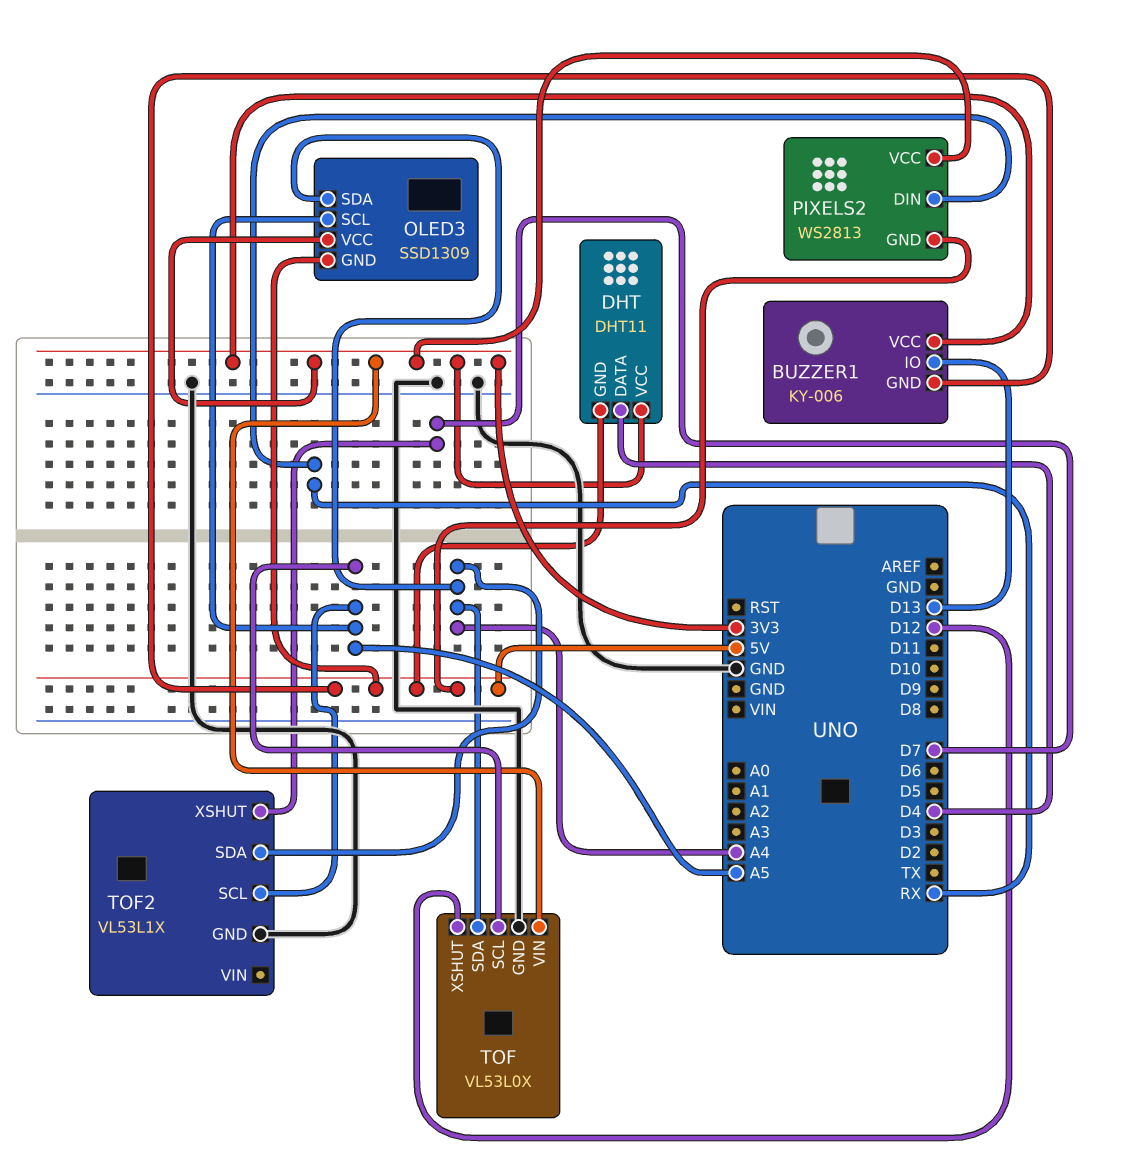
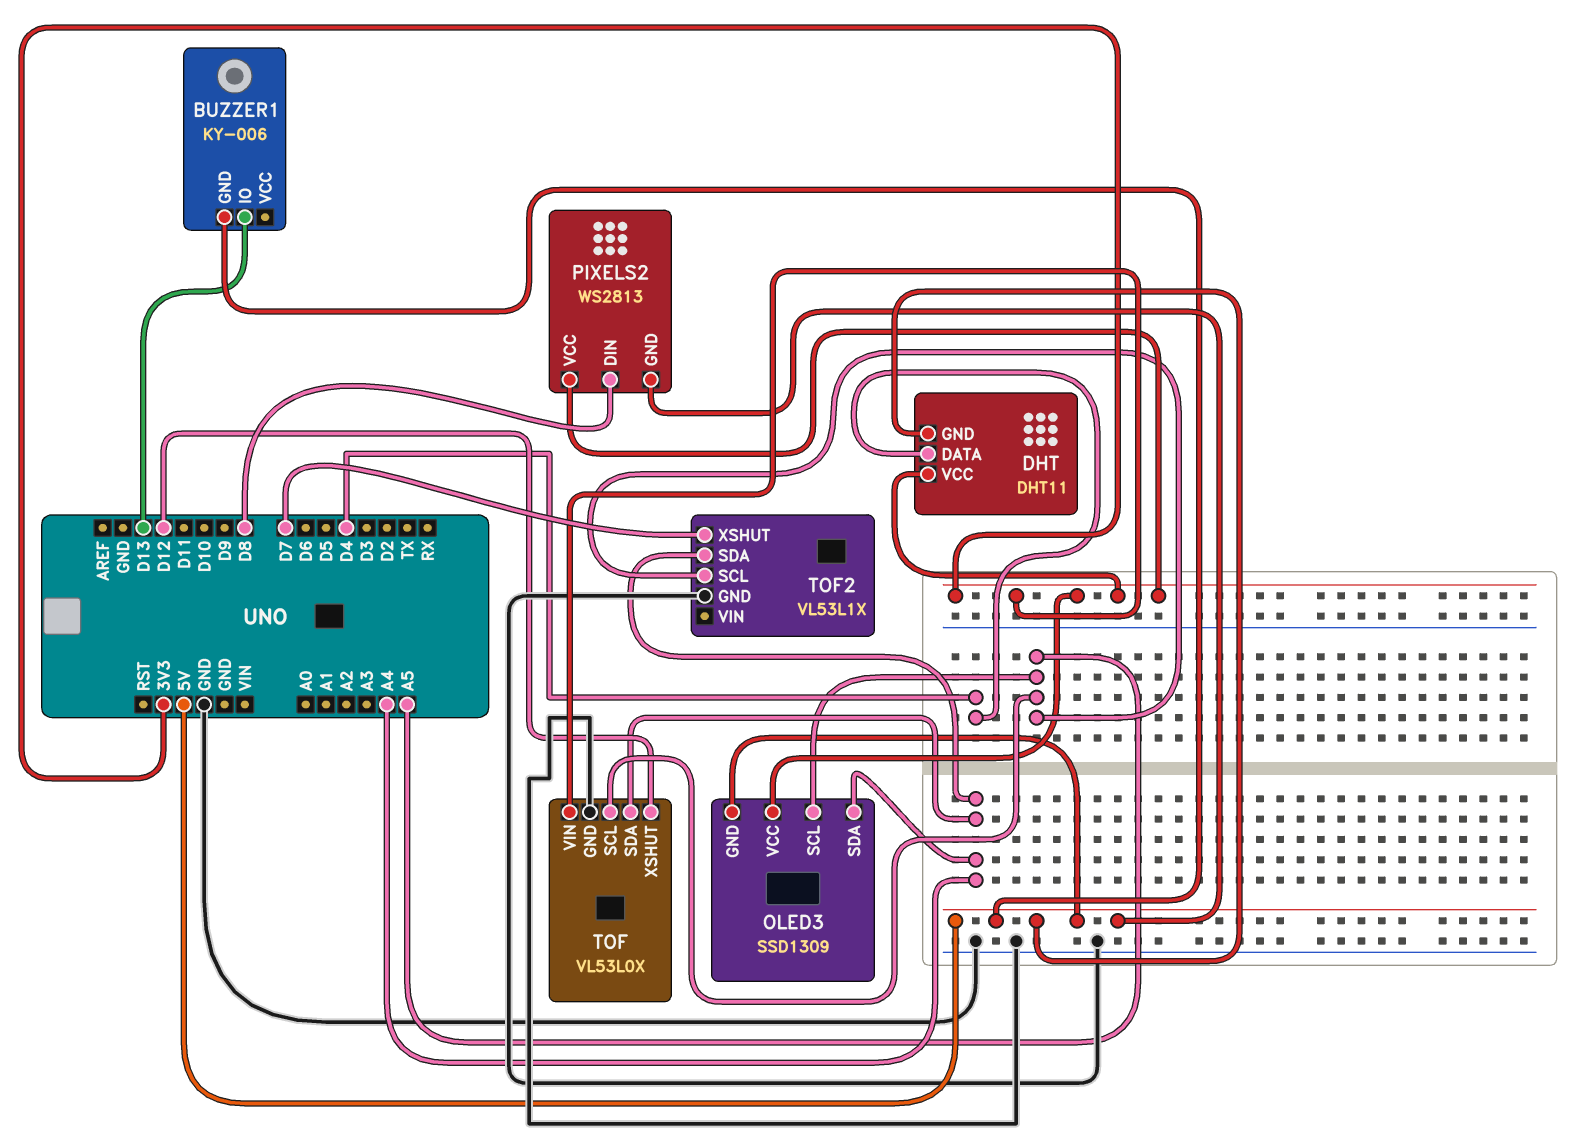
BUZZER1 pin VCC: 3V3 -> none
PIXELS2 pin DIN: RX -> D8

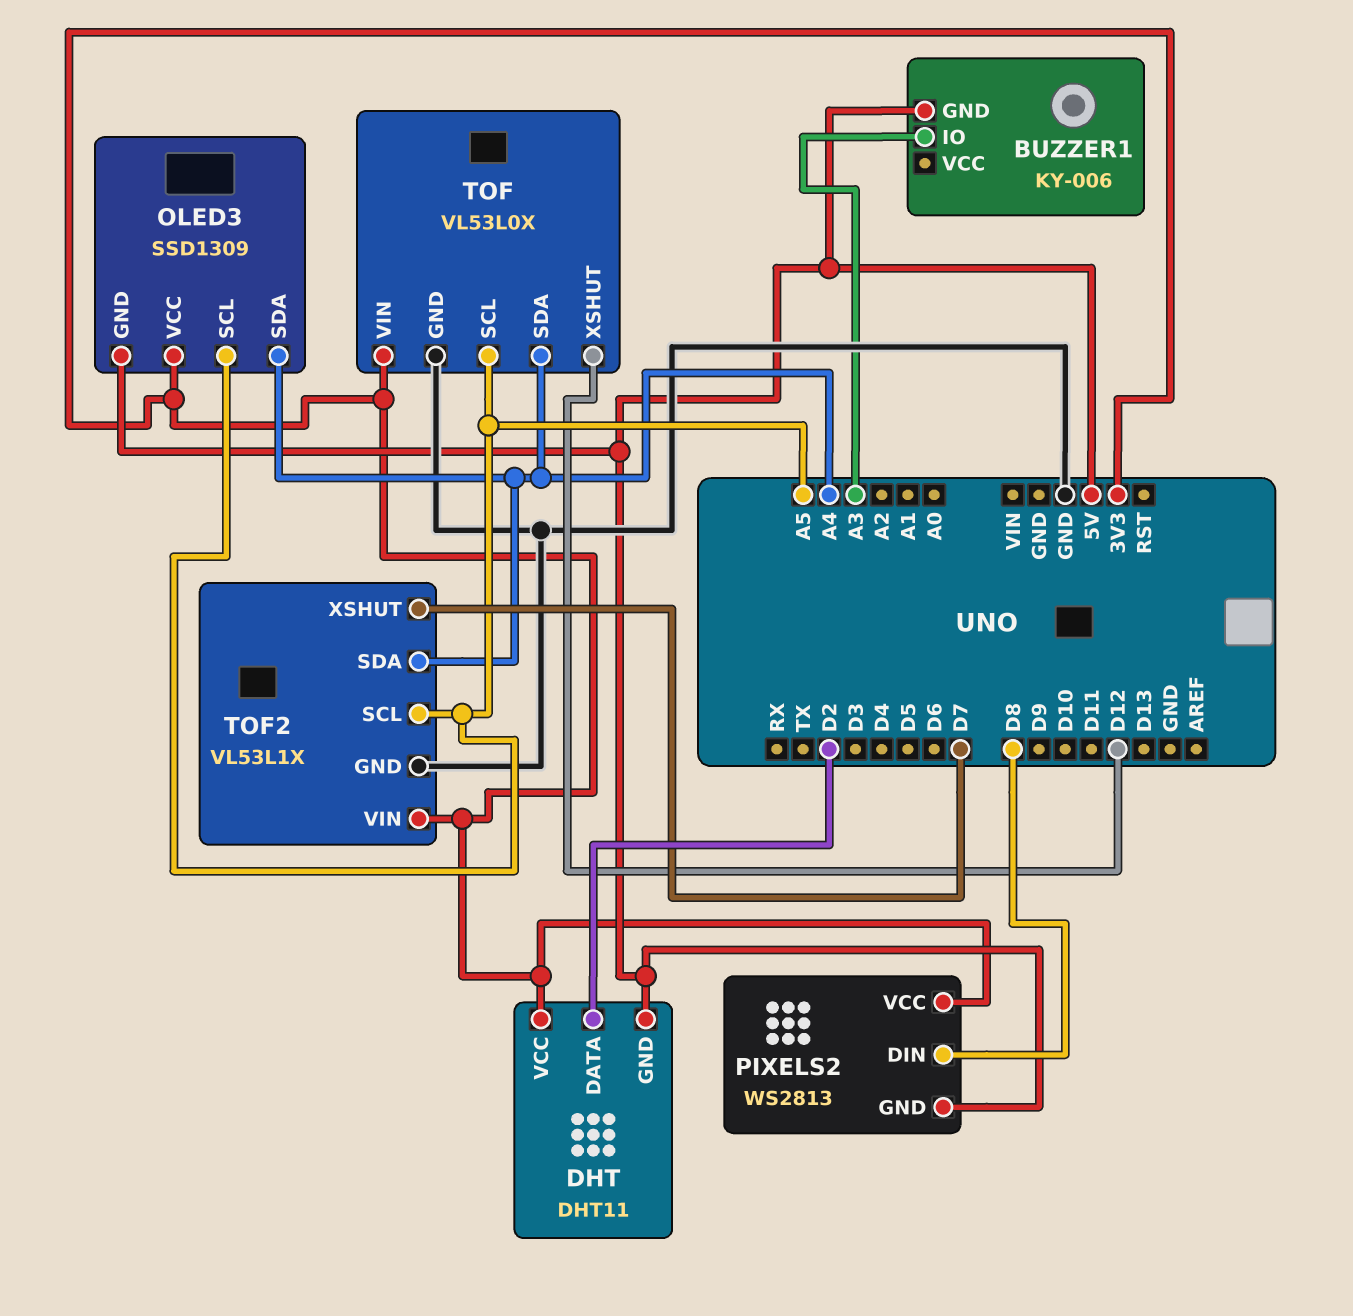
BUZZER1 pin IO: D13 -> A3
DHT pin DATA: D4 -> D2
TOF2 pin VIN: none -> 3V3

